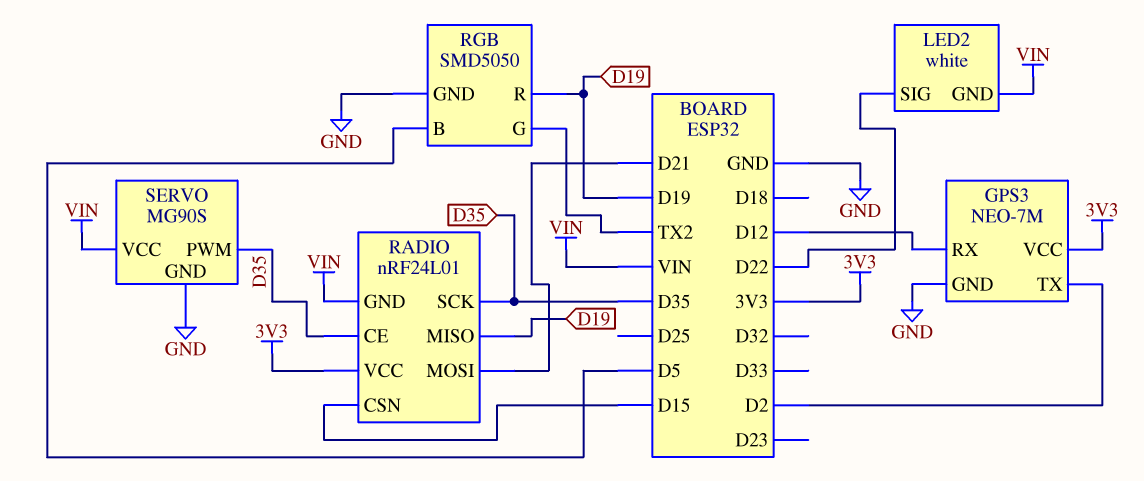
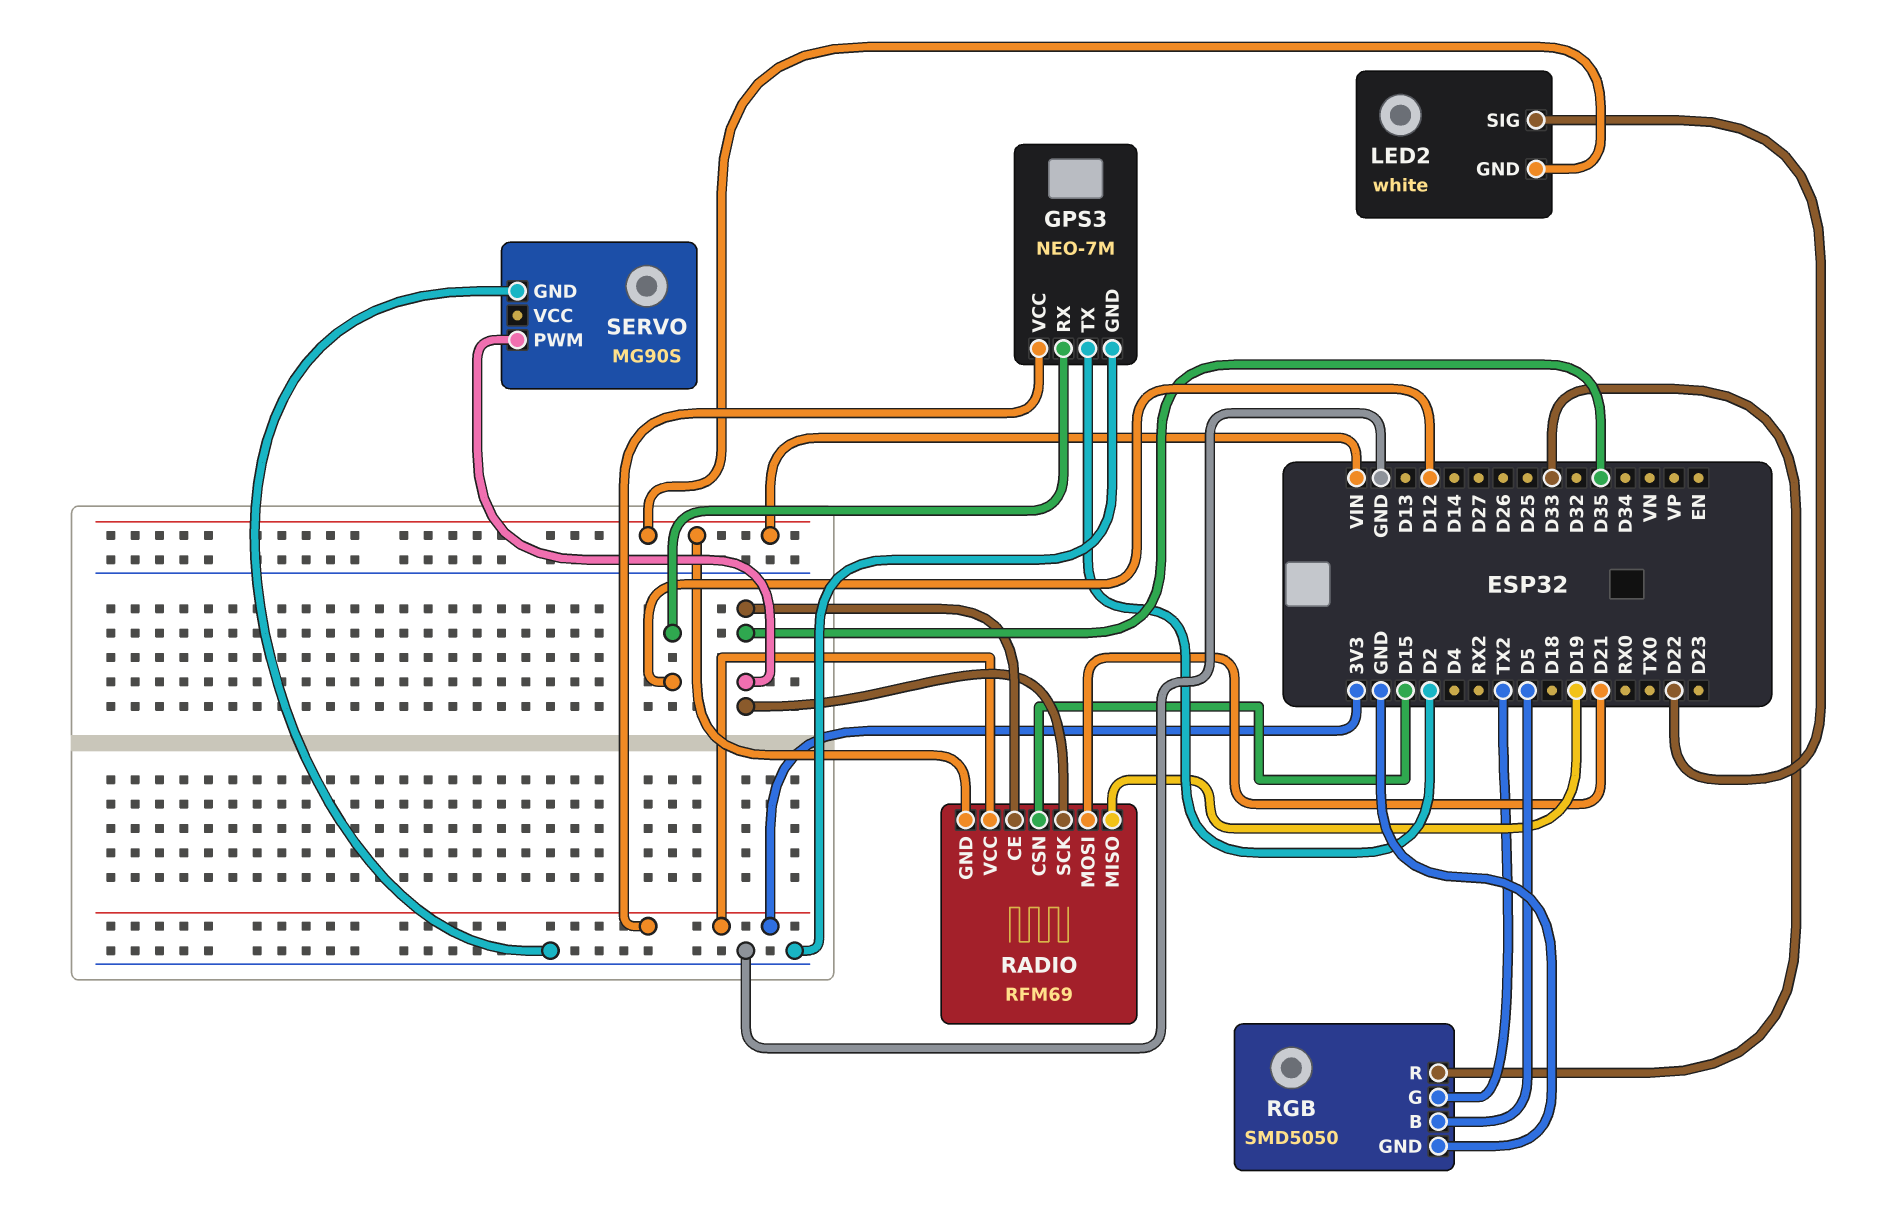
RADIO: nRF24L01 -> RFM69
RGB pin R: D19 -> D33
SERVO pin VCC: VIN -> none

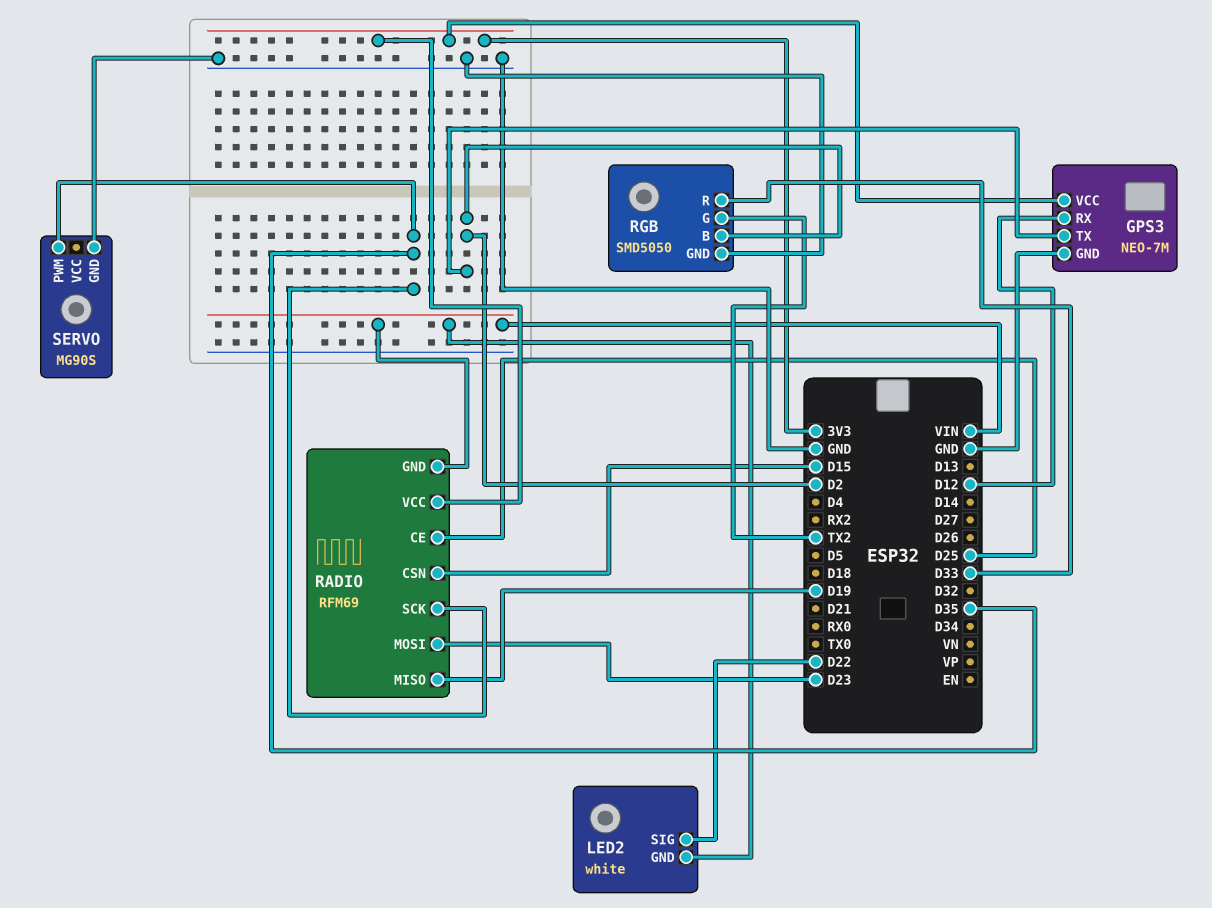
RADIO pin CE: D35 -> D25
RADIO pin MOSI: D21 -> D23
RGB pin B: D5 -> D2

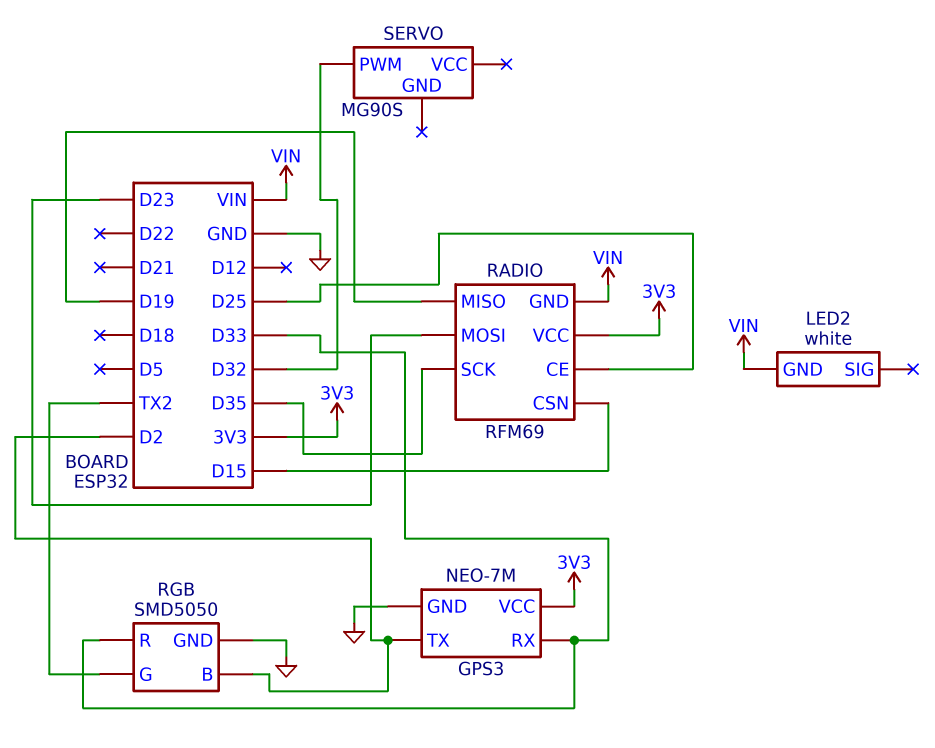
GPS3 pin RX: D12 -> D33
LED2 pin SIG: D22 -> none
SERVO pin GND: GND -> none
SERVO pin PWM: D35 -> D32

